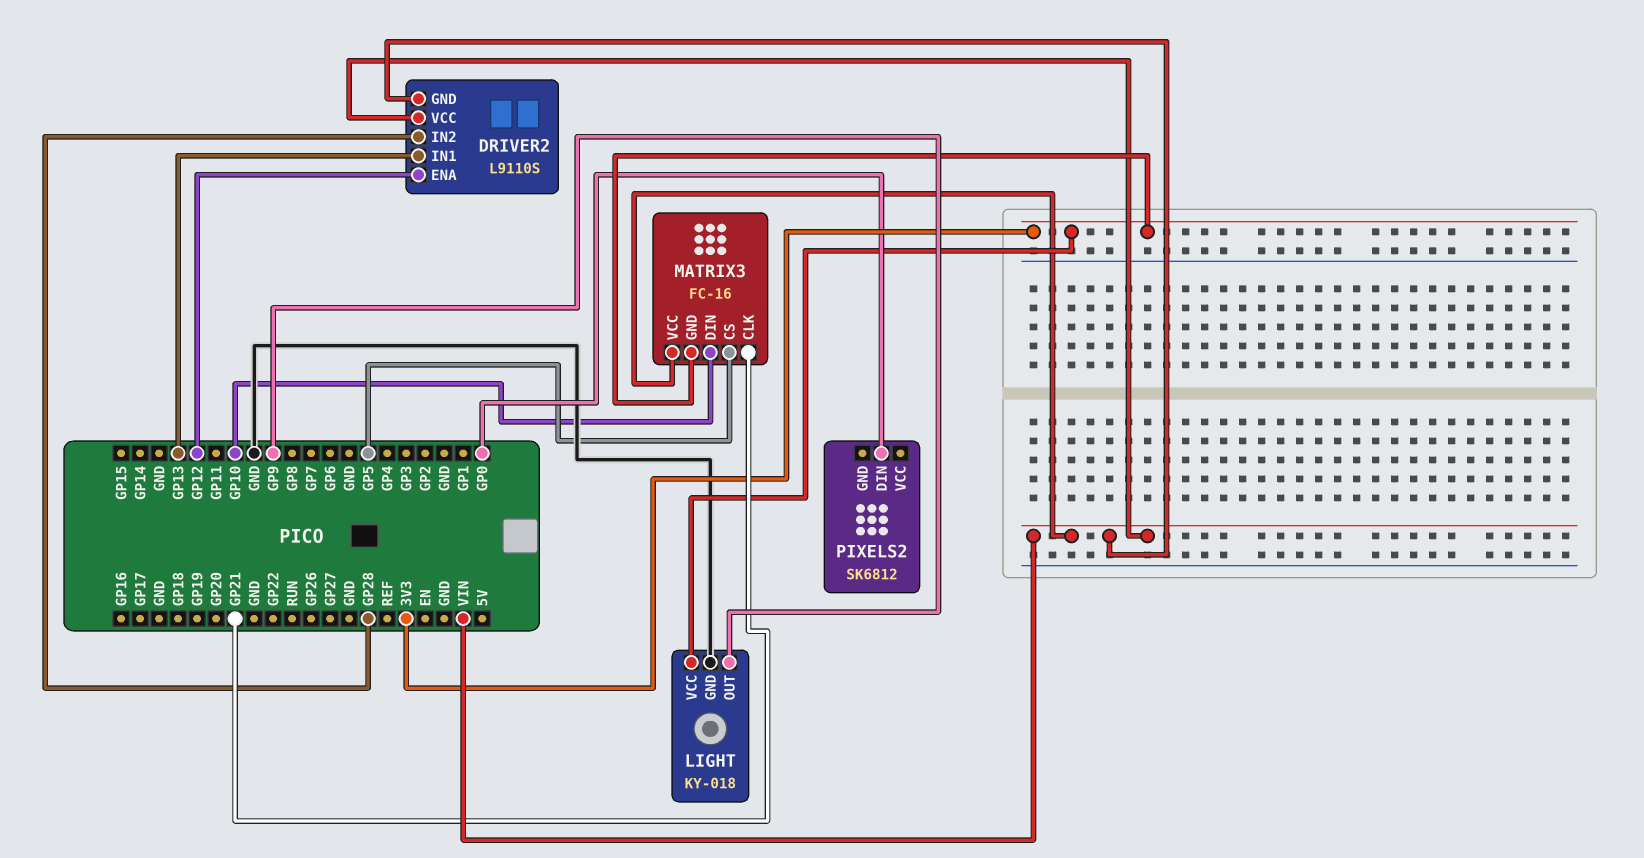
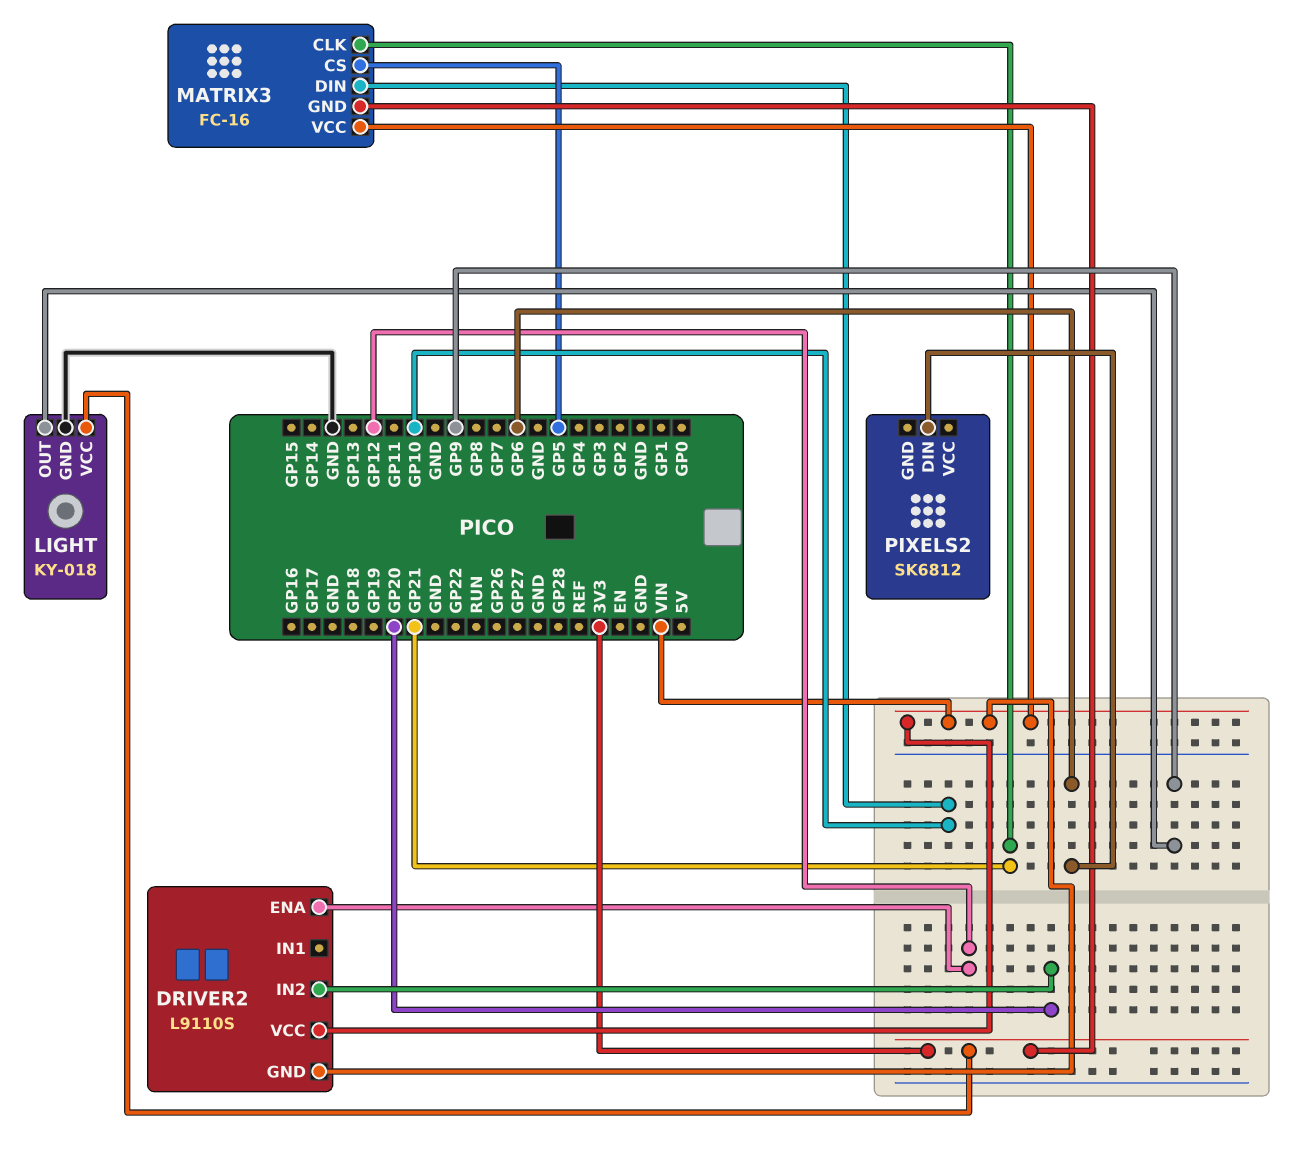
DRIVER2 pin IN1: GP13 -> none
DRIVER2 pin IN2: GP28 -> GP20
PIXELS2 pin DIN: GP0 -> GP6

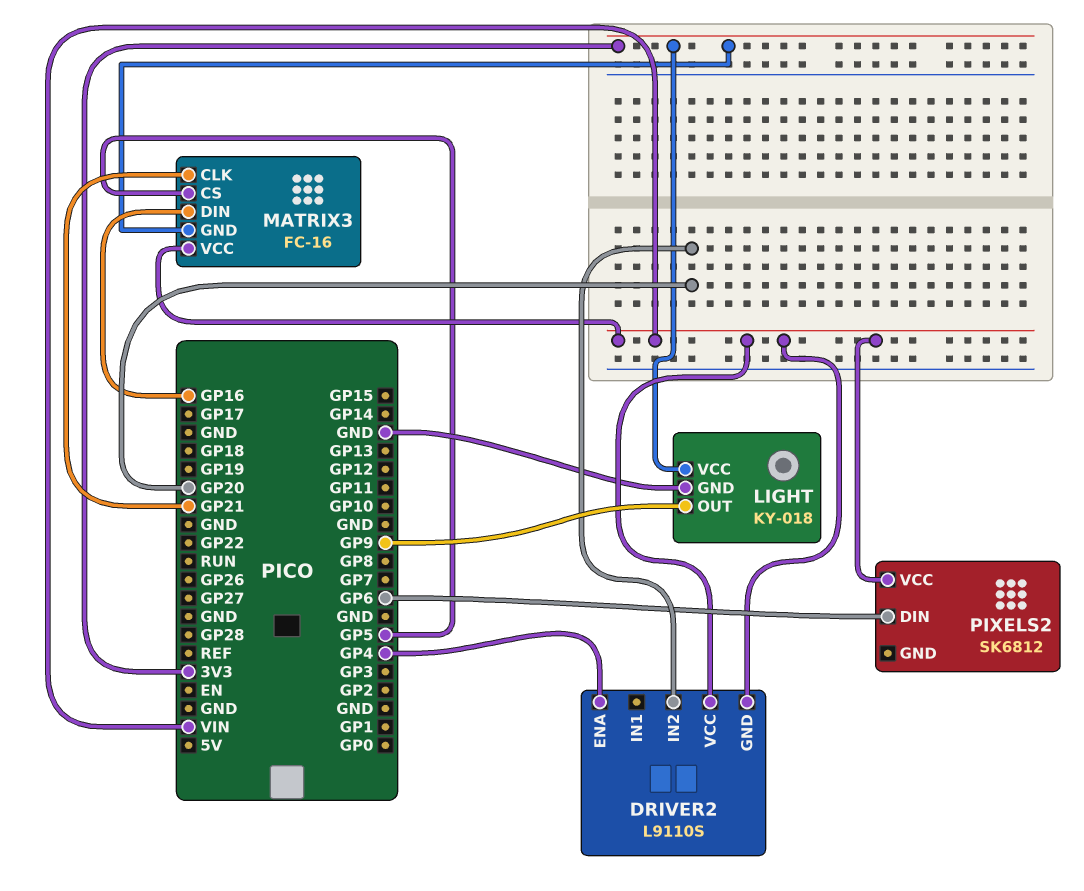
DRIVER2 pin ENA: GP12 -> GP4
MATRIX3 pin DIN: GP10 -> GP16
PIXELS2 pin VCC: none -> VIN

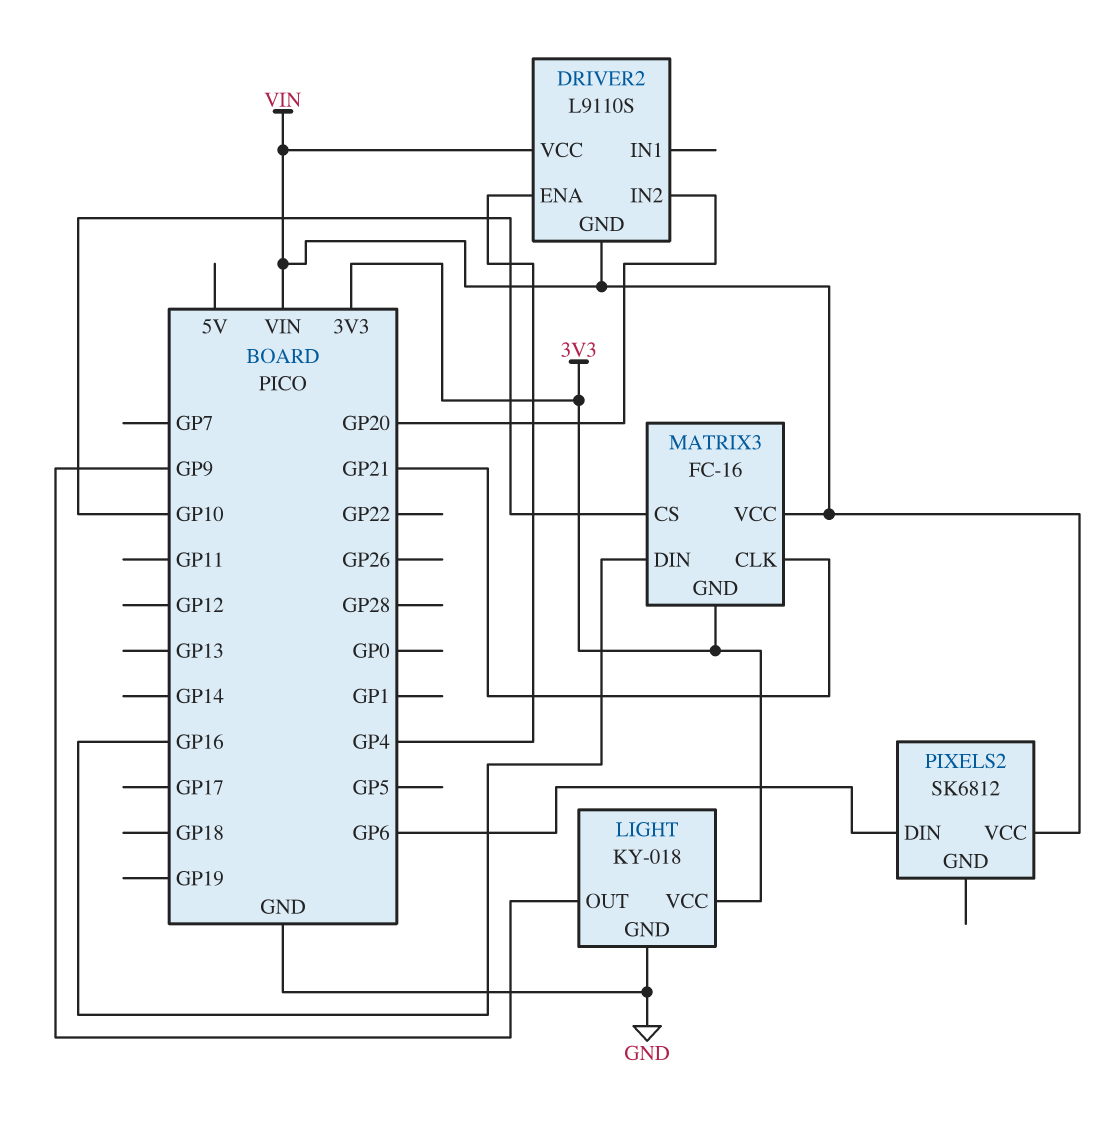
MATRIX3 pin CS: GP5 -> GP10

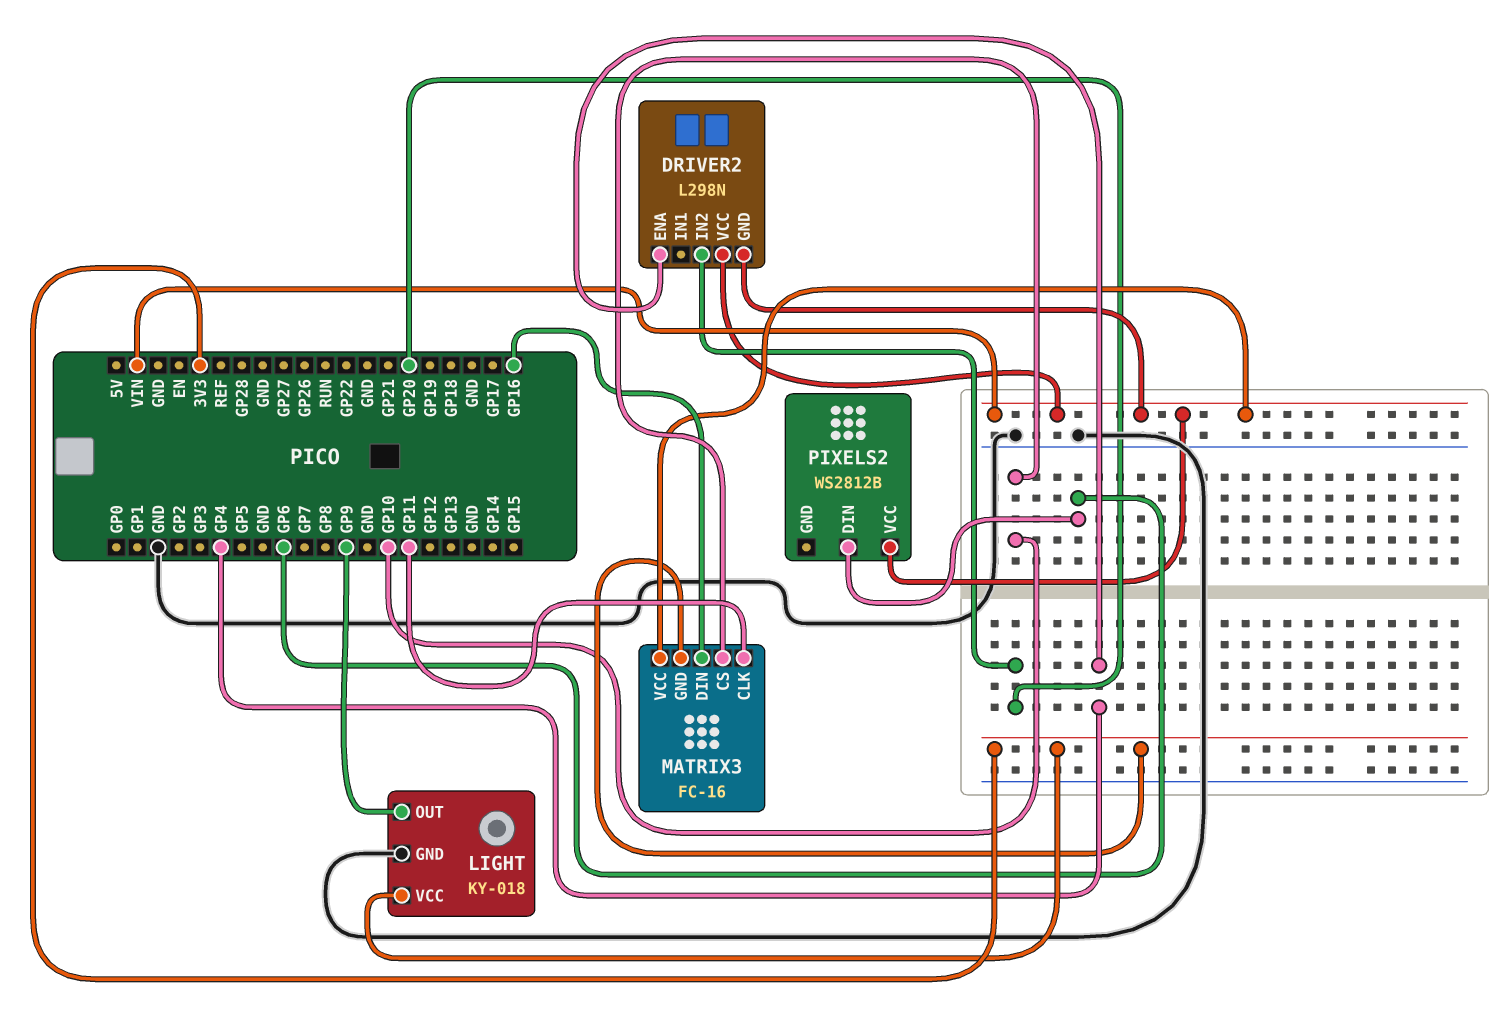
DRIVER2: L9110S -> L298N
MATRIX3 pin CLK: GP21 -> GP11
PIXELS2: SK6812 -> WS2812B

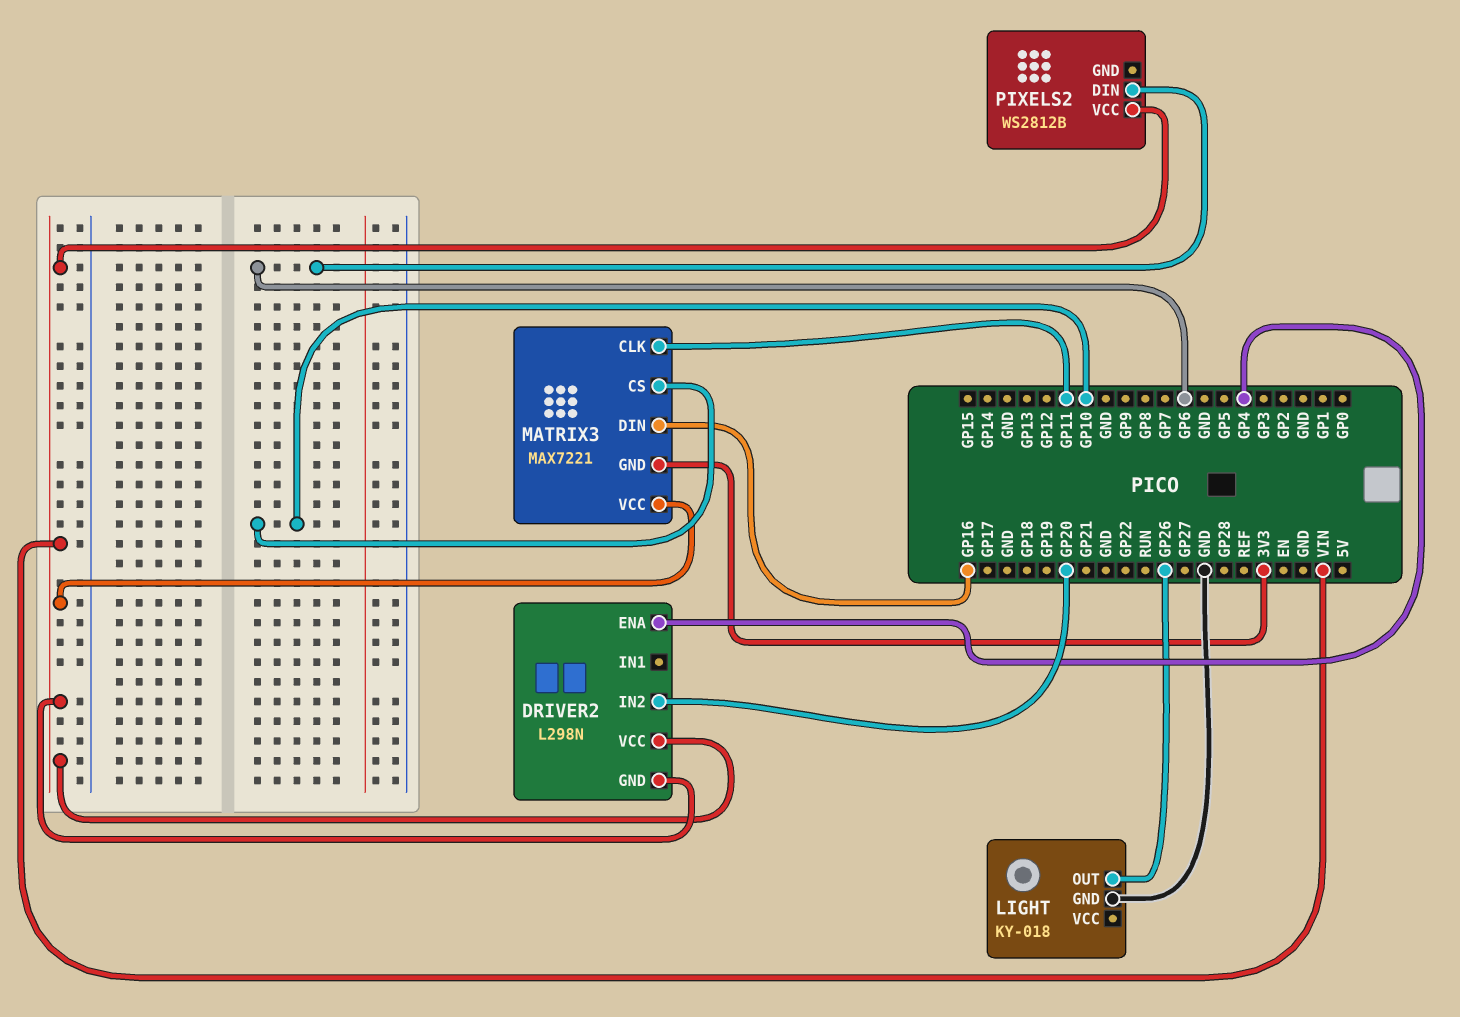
LIGHT pin OUT: GP9 -> GP26
LIGHT pin VCC: 3V3 -> none
MATRIX3: FC-16 -> MAX7221

